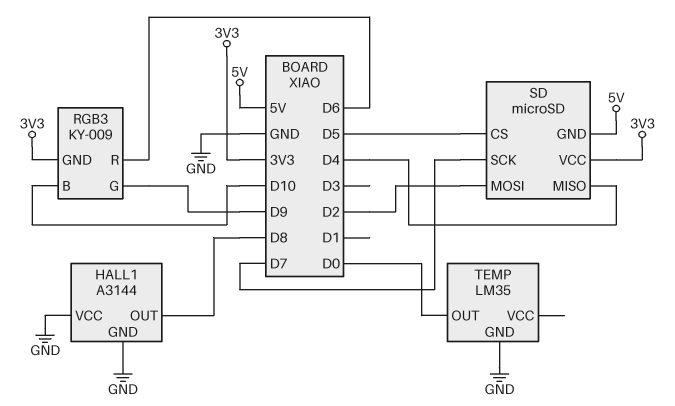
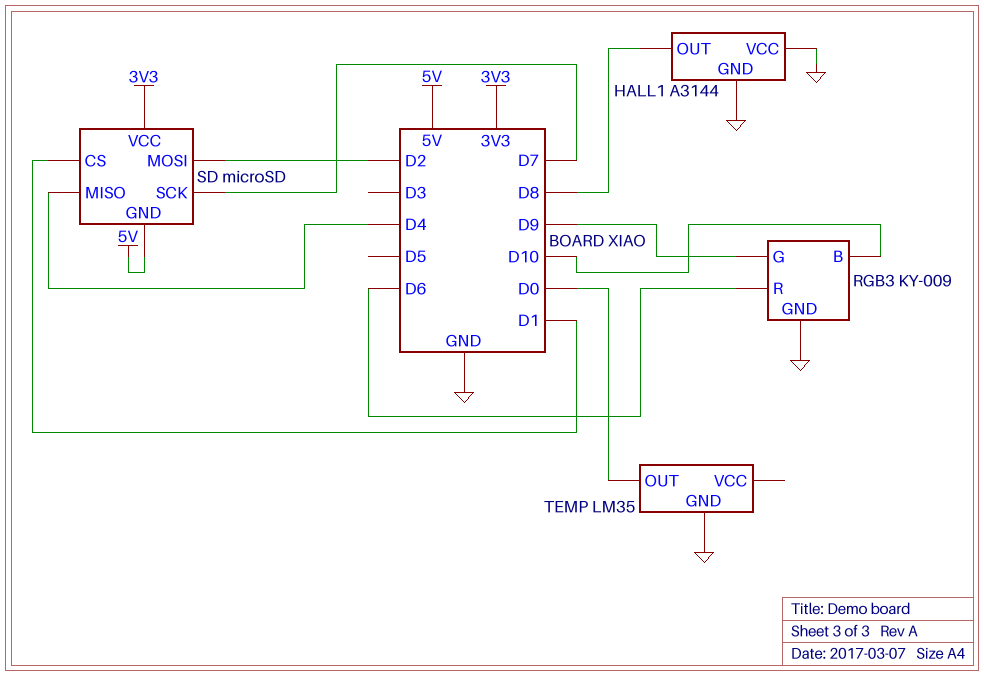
RGB3 pin GND: 3V3 -> GND
SD pin CS: D5 -> D1

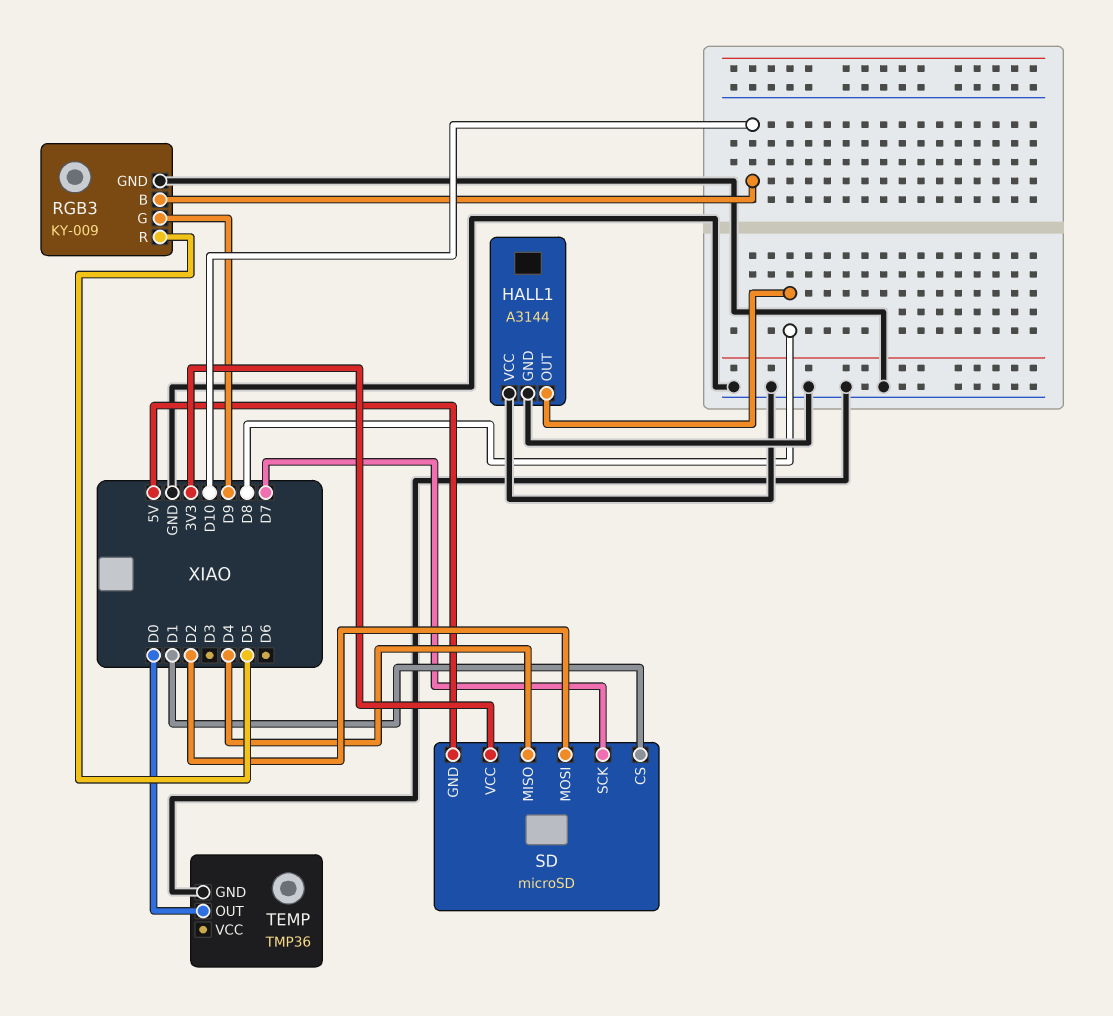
RGB3 pin R: D6 -> D5
TEMP: LM35 -> TMP36

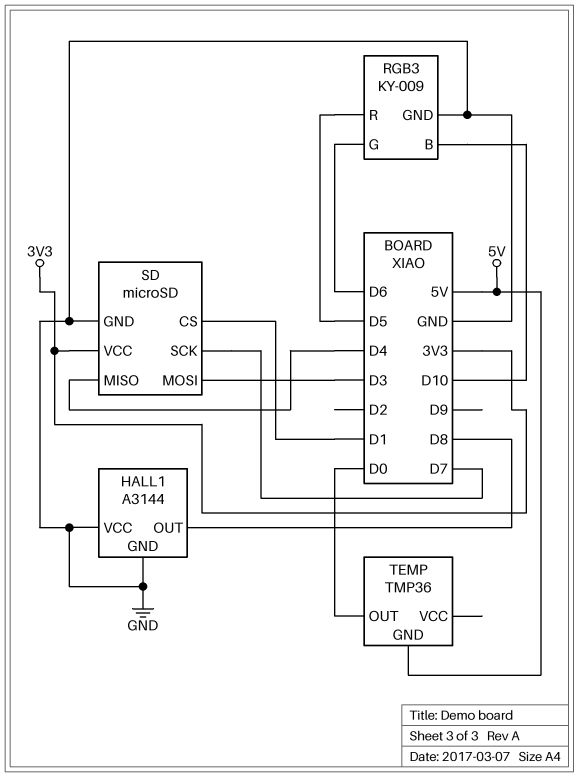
RGB3 pin G: D9 -> D6
SD pin GND: 5V -> GND
SD pin MOSI: D2 -> D3
TEMP pin GND: GND -> 5V

